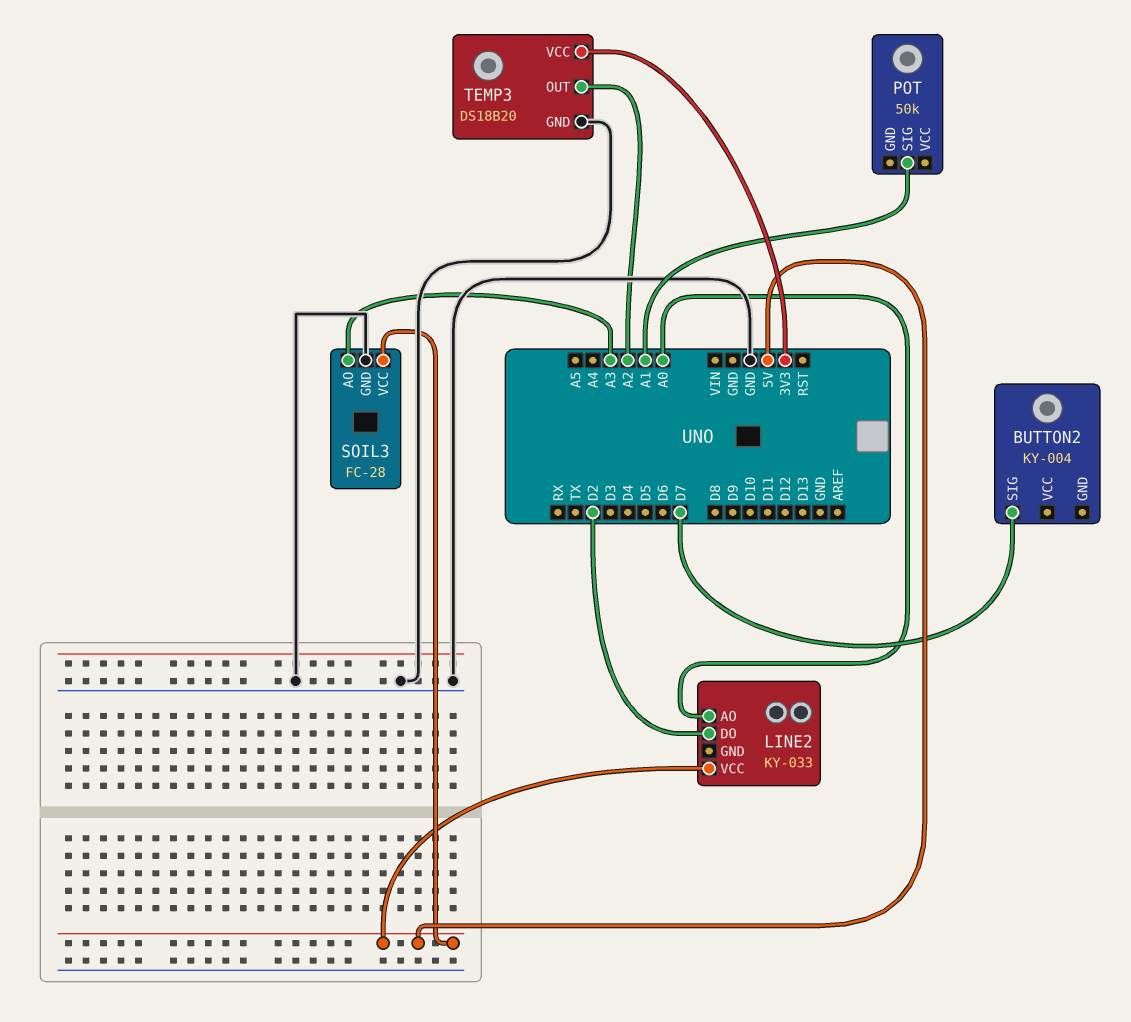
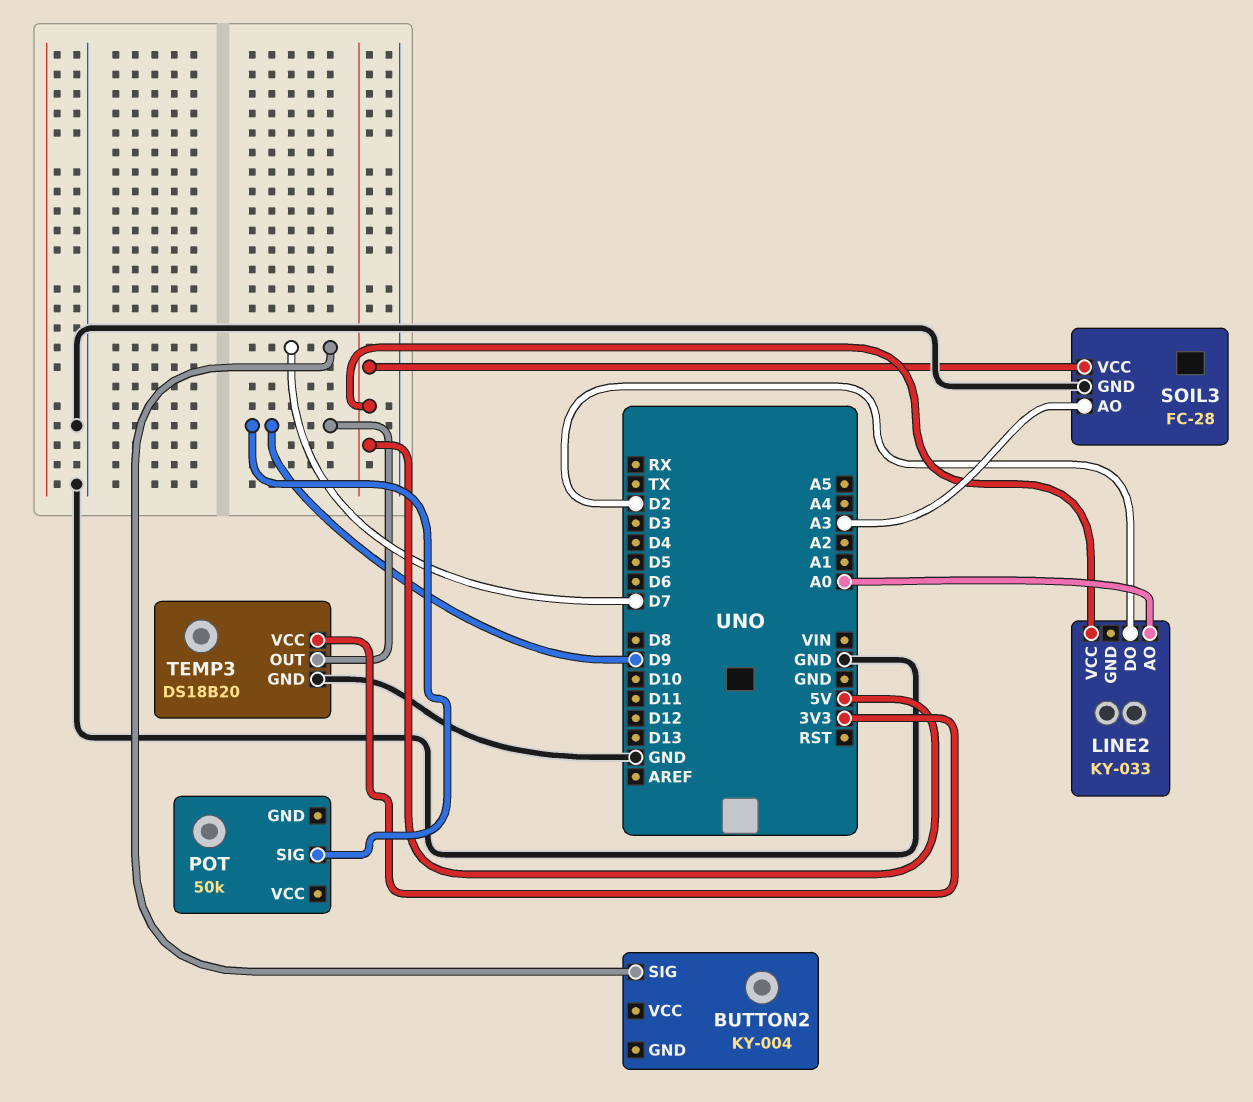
POT pin SIG: A1 -> D9
TEMP3 pin OUT: A2 -> D9

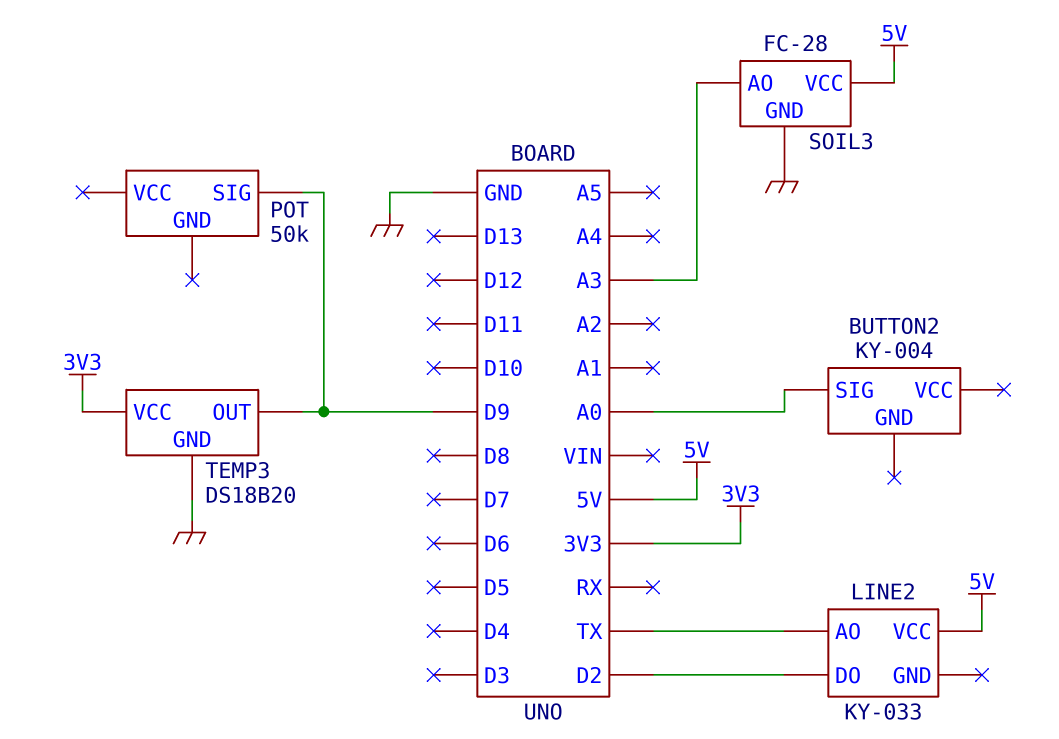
BUTTON2 pin SIG: D7 -> A0
LINE2 pin AO: A0 -> TX

